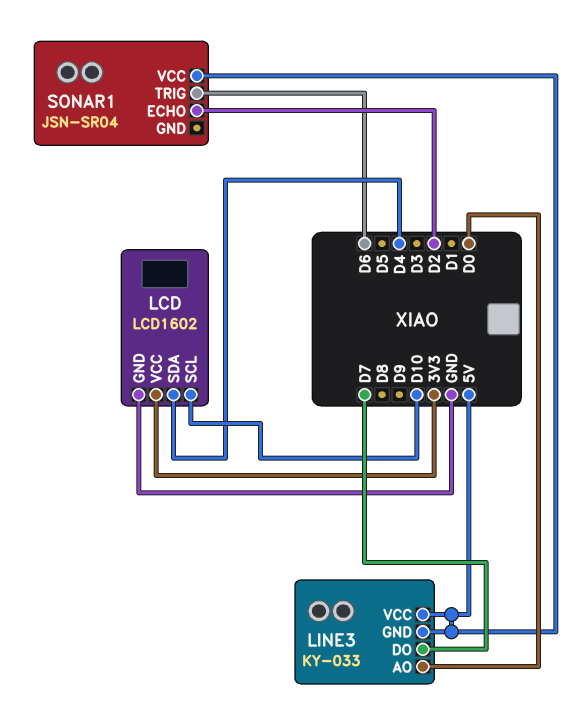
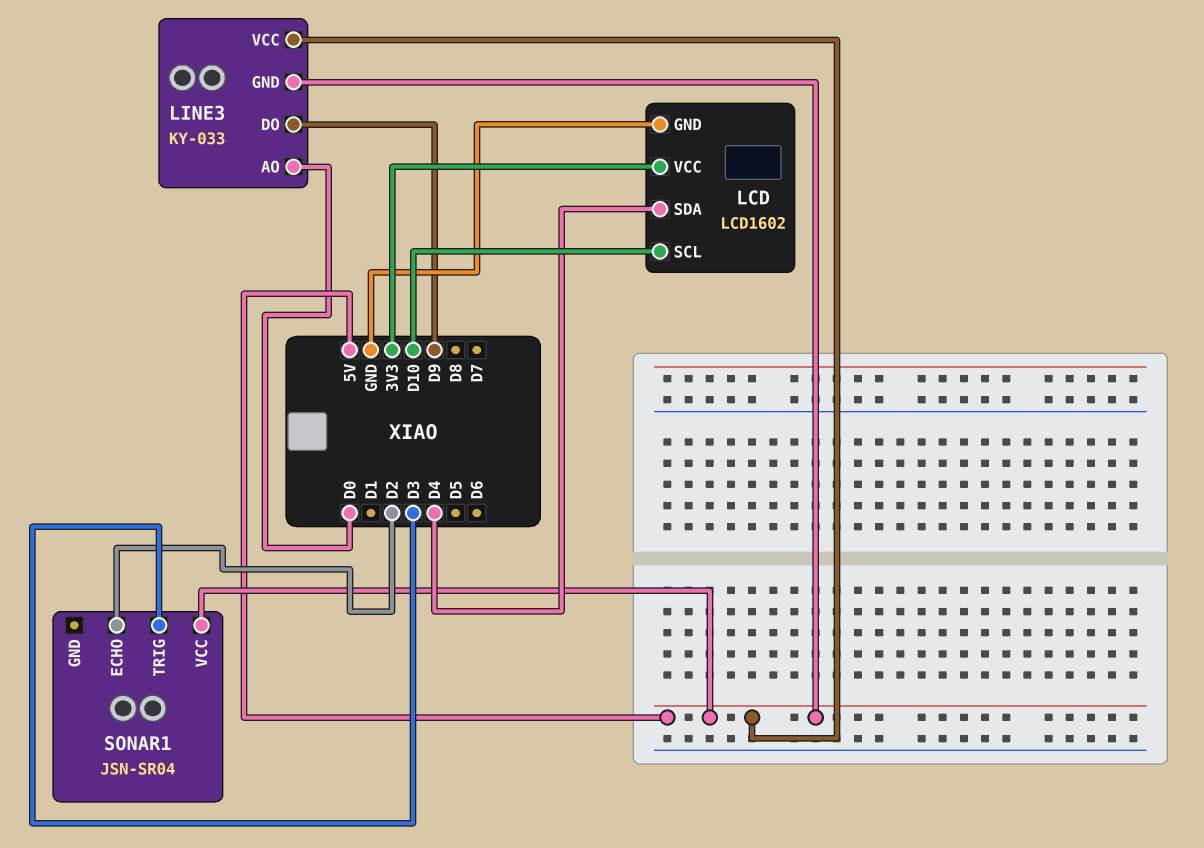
LINE3 pin DO: D7 -> D9
SONAR1 pin TRIG: D6 -> D3

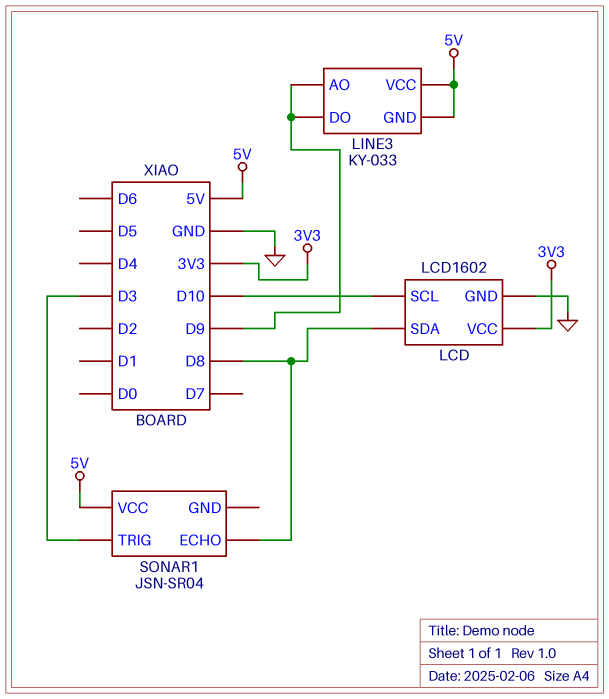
LCD pin SDA: D4 -> D8
LINE3 pin AO: D0 -> D9
SONAR1 pin ECHO: D2 -> D8

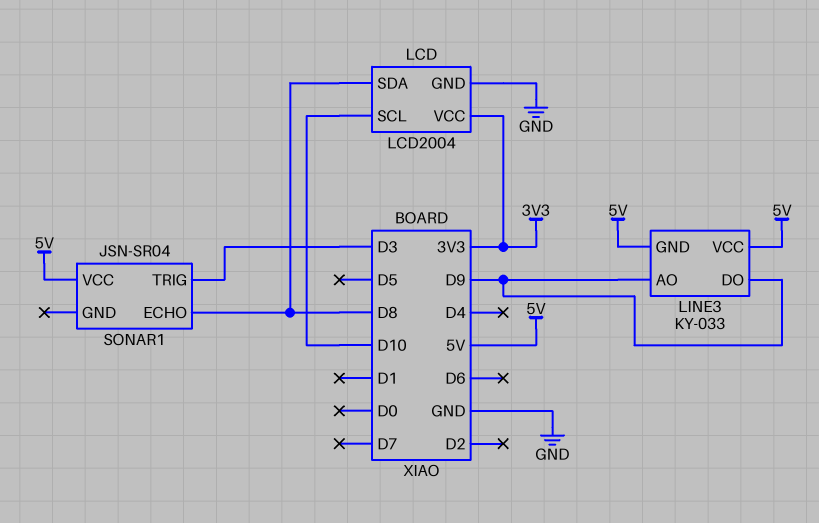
LCD: LCD1602 -> LCD2004

